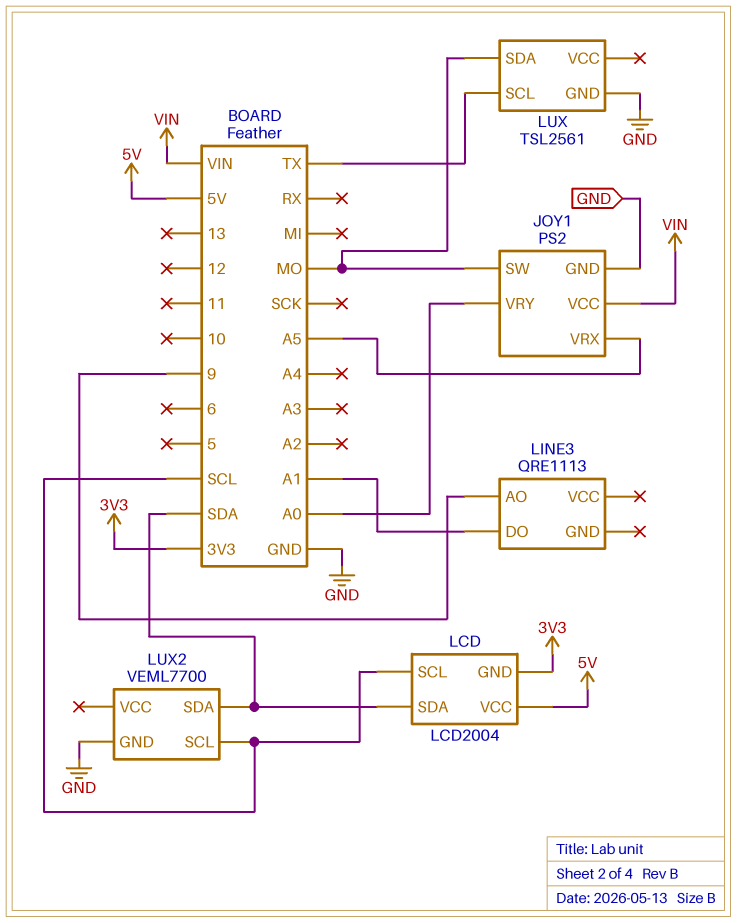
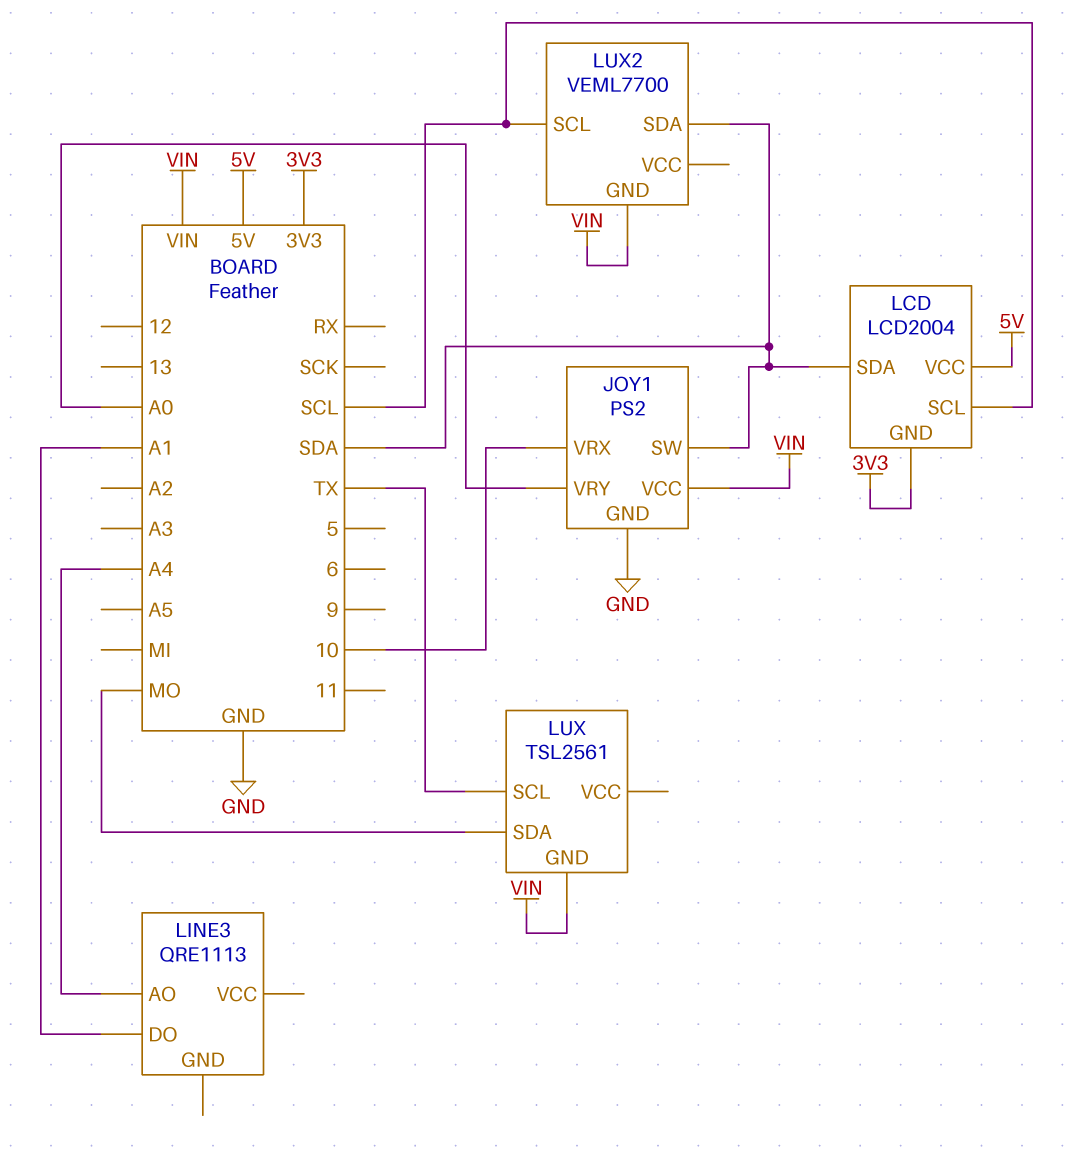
JOY1 pin SW: MO -> SDA
JOY1 pin VRX: A5 -> 10
LINE3 pin AO: 9 -> A4
LUX pin GND: GND -> VIN
LUX2 pin GND: GND -> VIN

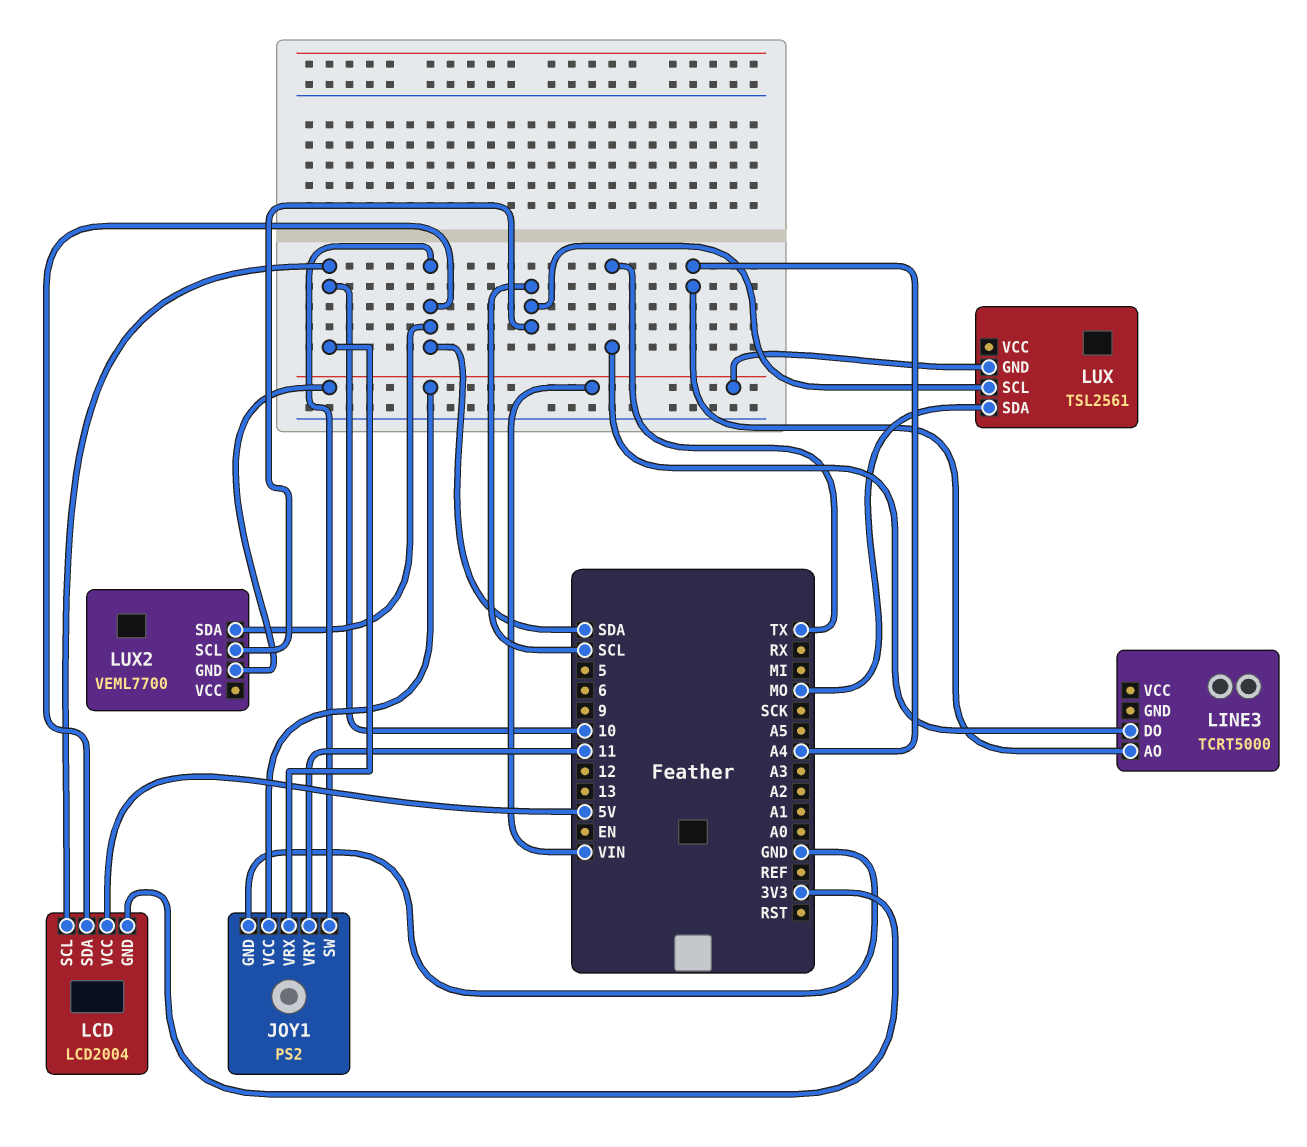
JOY1 pin VRY: A0 -> 11
LCD pin SCL: SCL -> 10
LINE3: QRE1113 -> TCRT5000
LINE3 pin DO: A1 -> TX
LUX pin SCL: TX -> SCL

